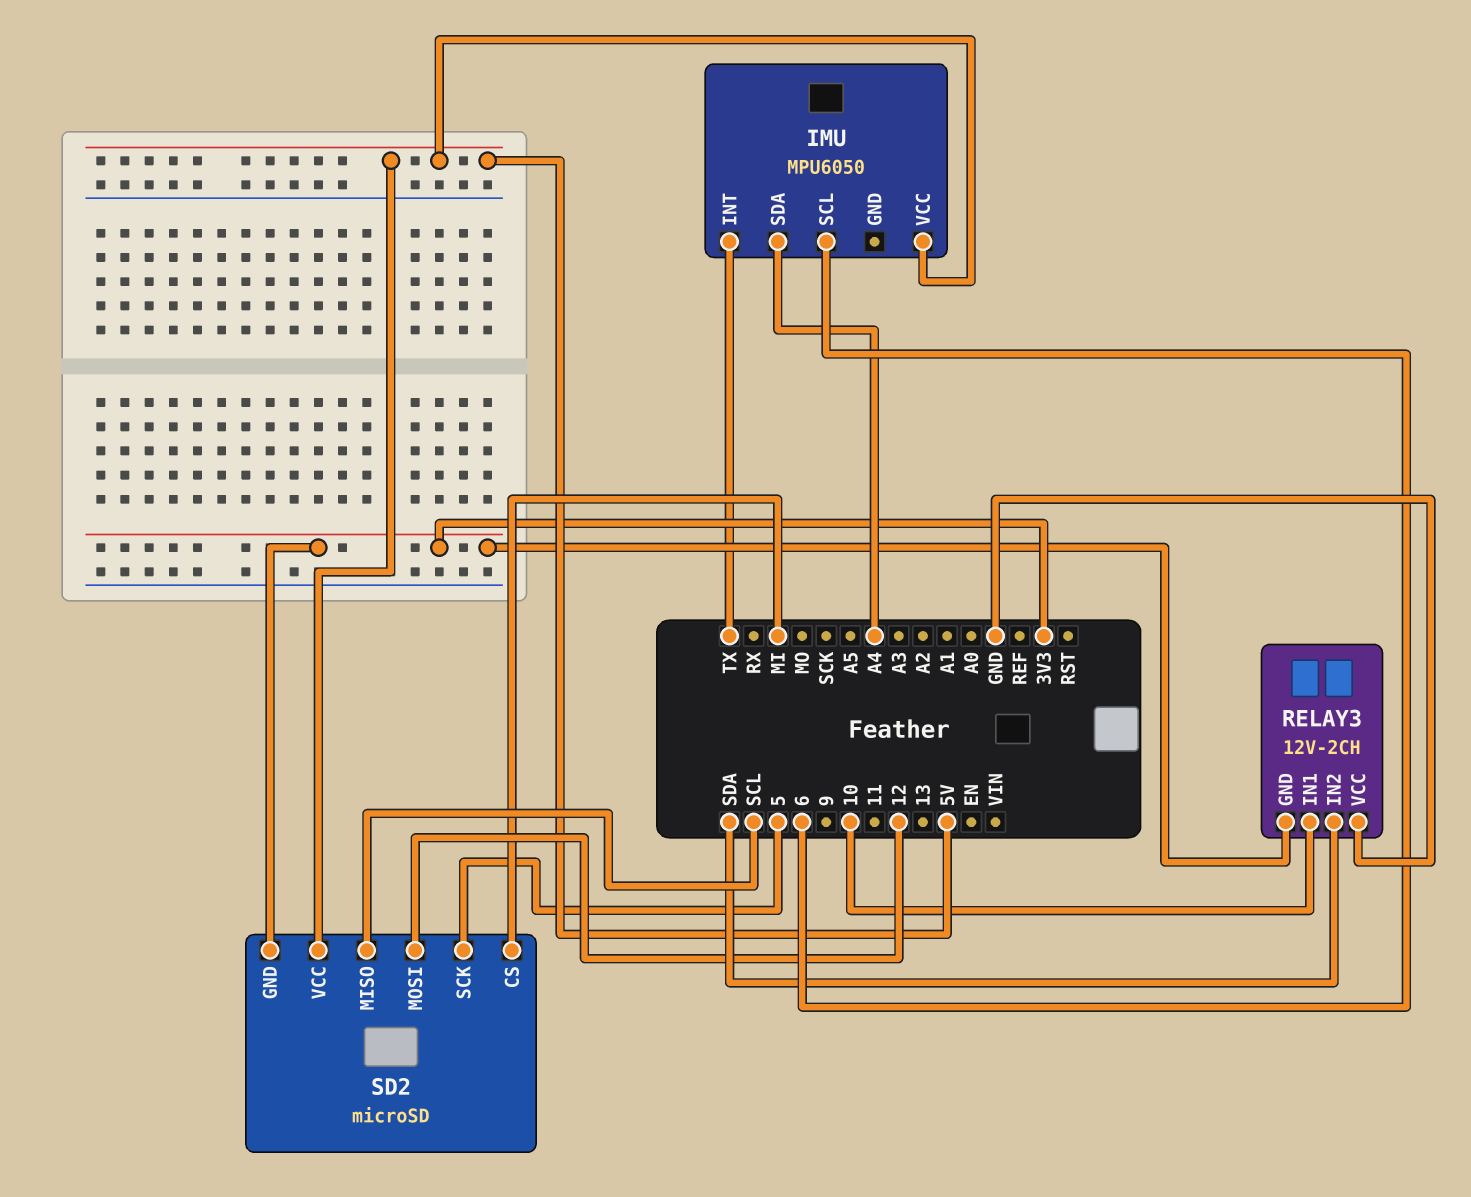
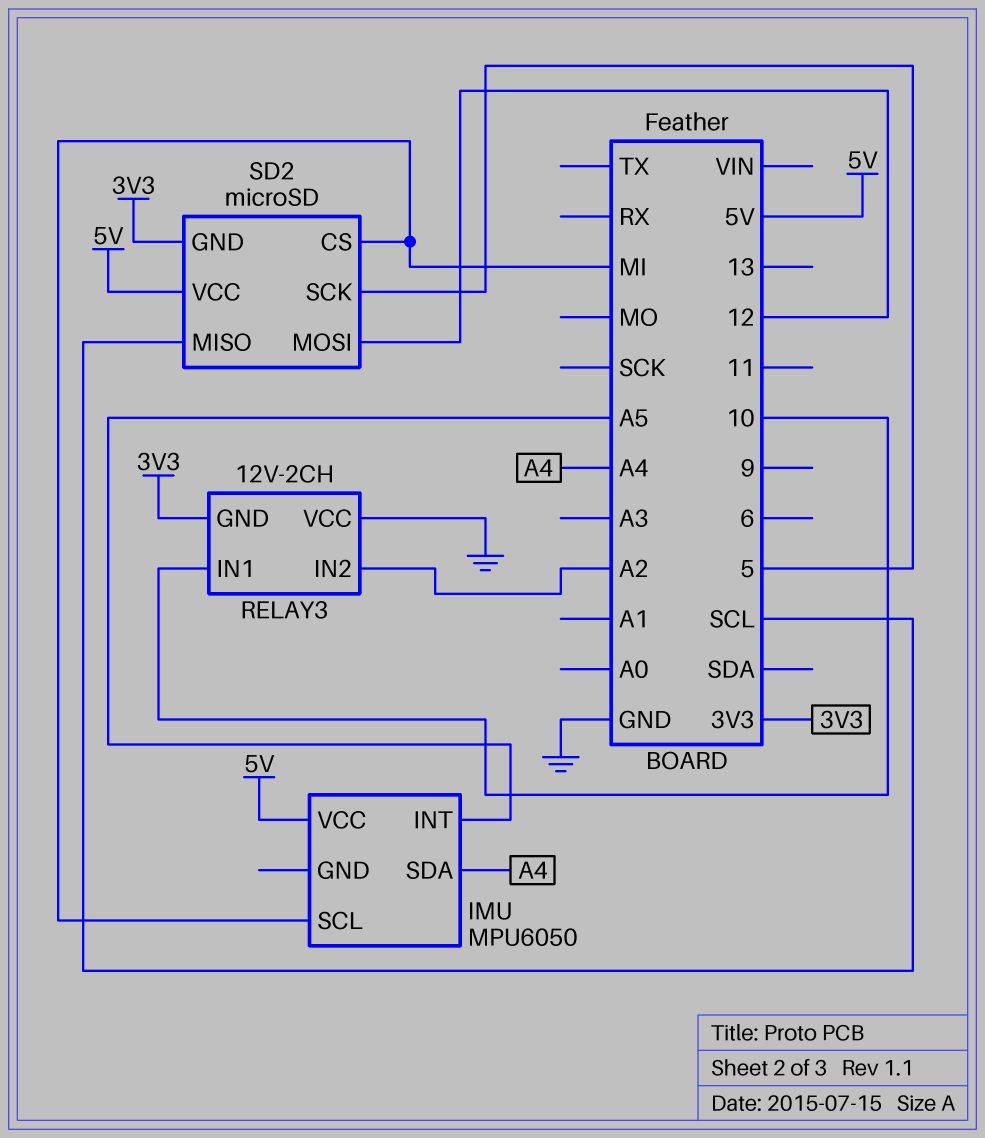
IMU pin INT: TX -> A5
IMU pin SCL: 6 -> MI
RELAY3 pin IN2: SDA -> A2

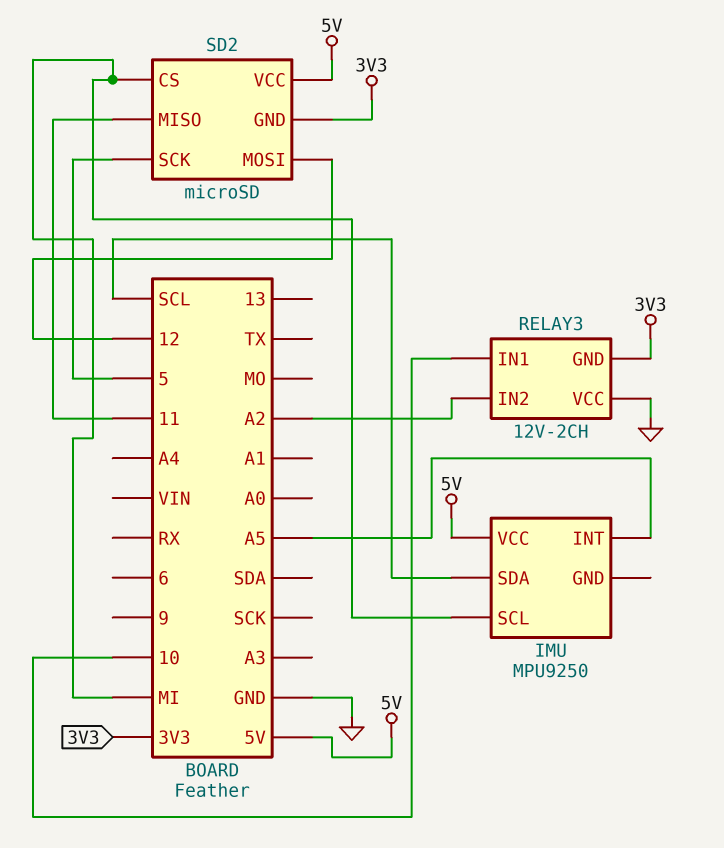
IMU: MPU6050 -> MPU9250
IMU pin SDA: A4 -> SCL
SD2 pin MISO: SCL -> 11

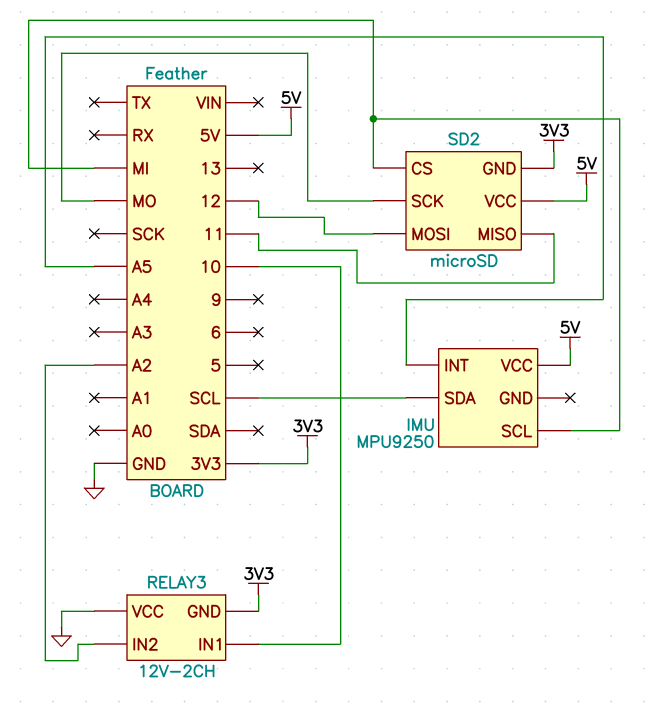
SD2 pin SCK: 5 -> MO

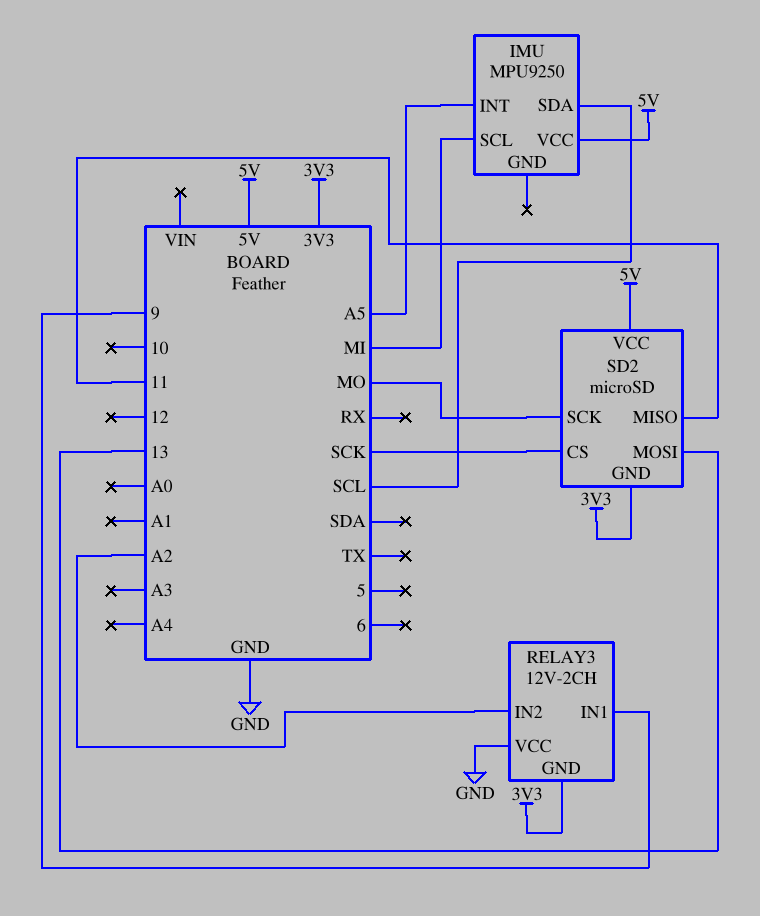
RELAY3 pin IN1: 10 -> 9
SD2 pin CS: MI -> SCK
SD2 pin MOSI: 12 -> 13

